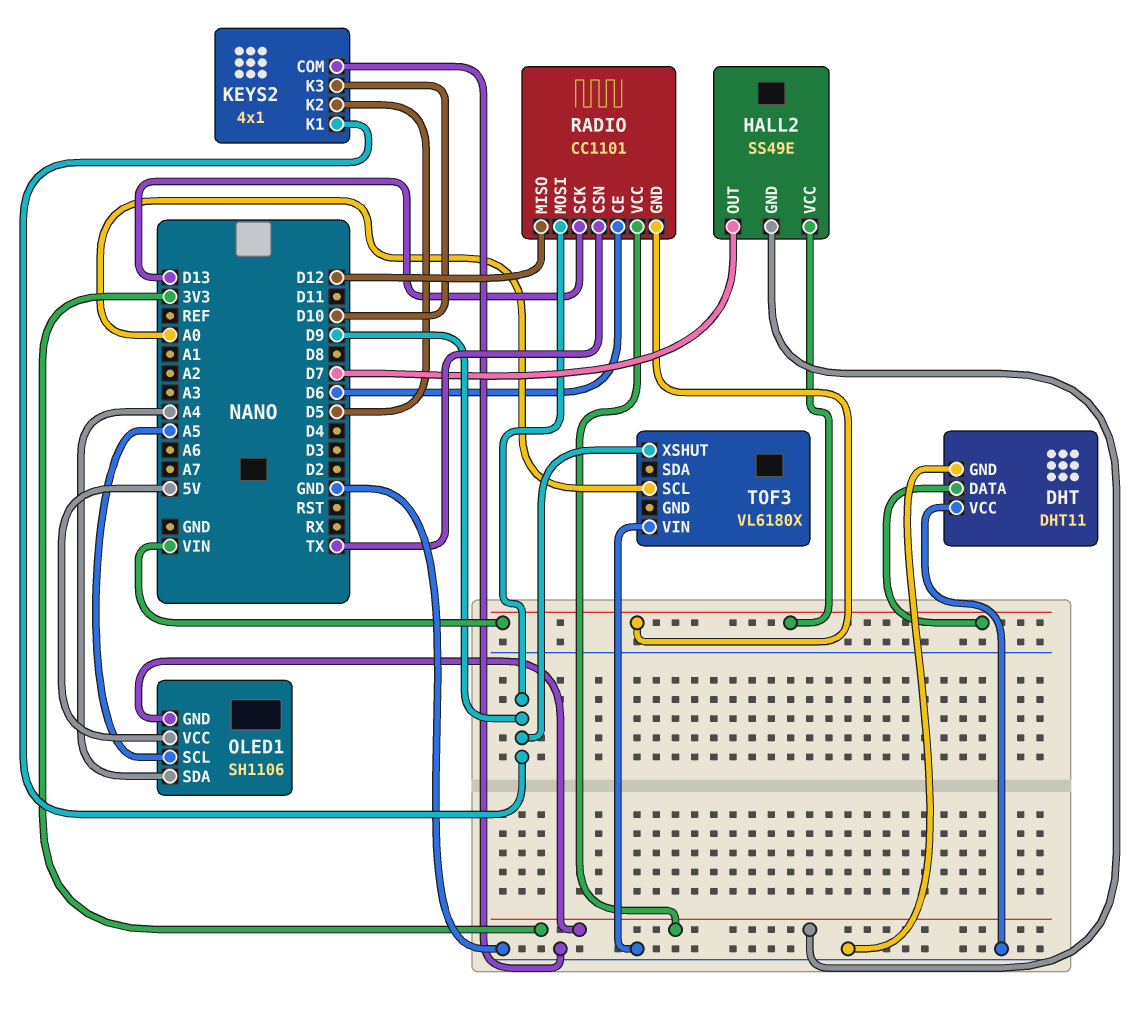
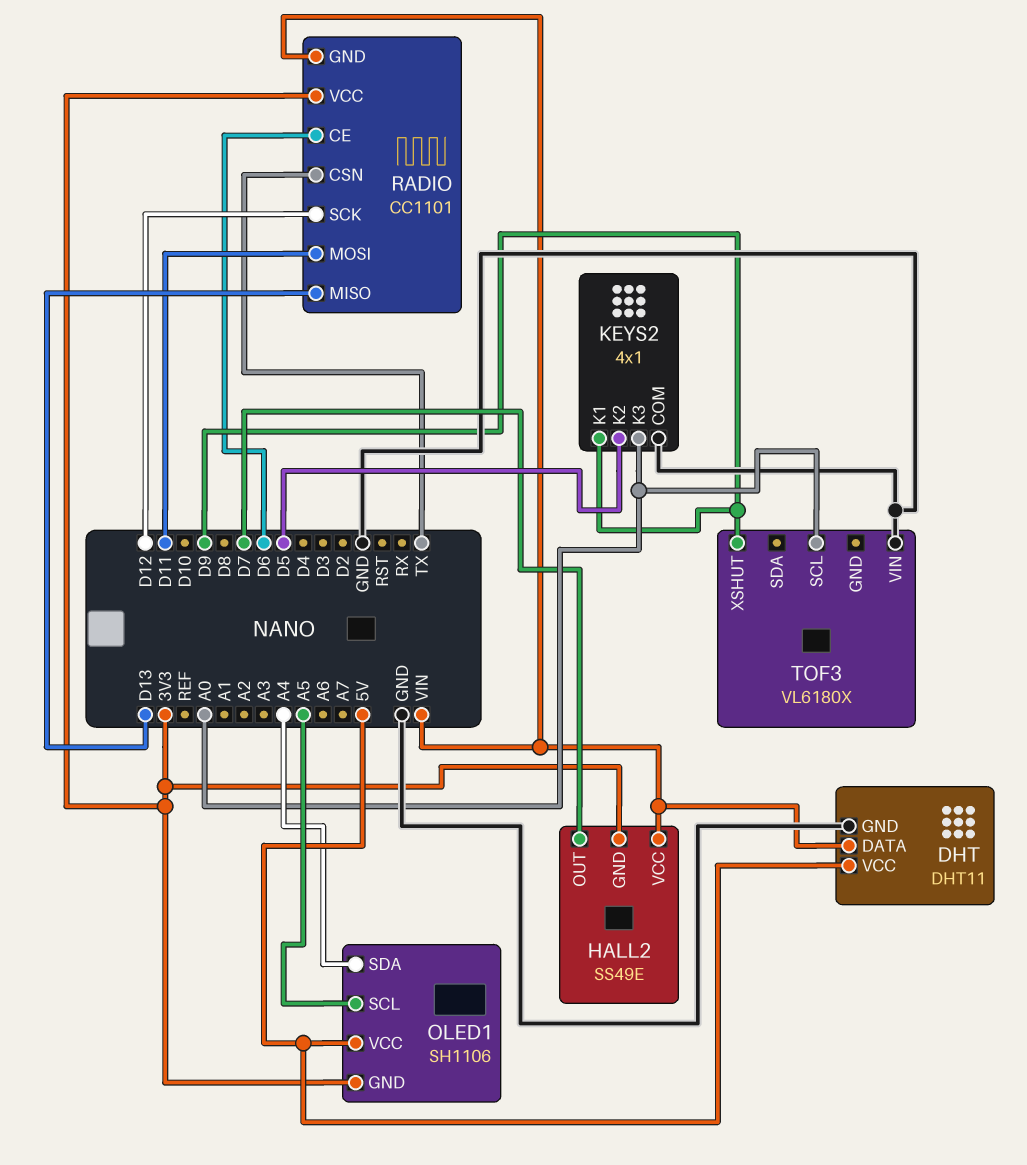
DHT pin VCC: GND -> 5V
KEYS2 pin K3: D10 -> A0
RADIO pin MISO: D12 -> D13
RADIO pin MOSI: D9 -> D11
RADIO pin SCK: D13 -> D12

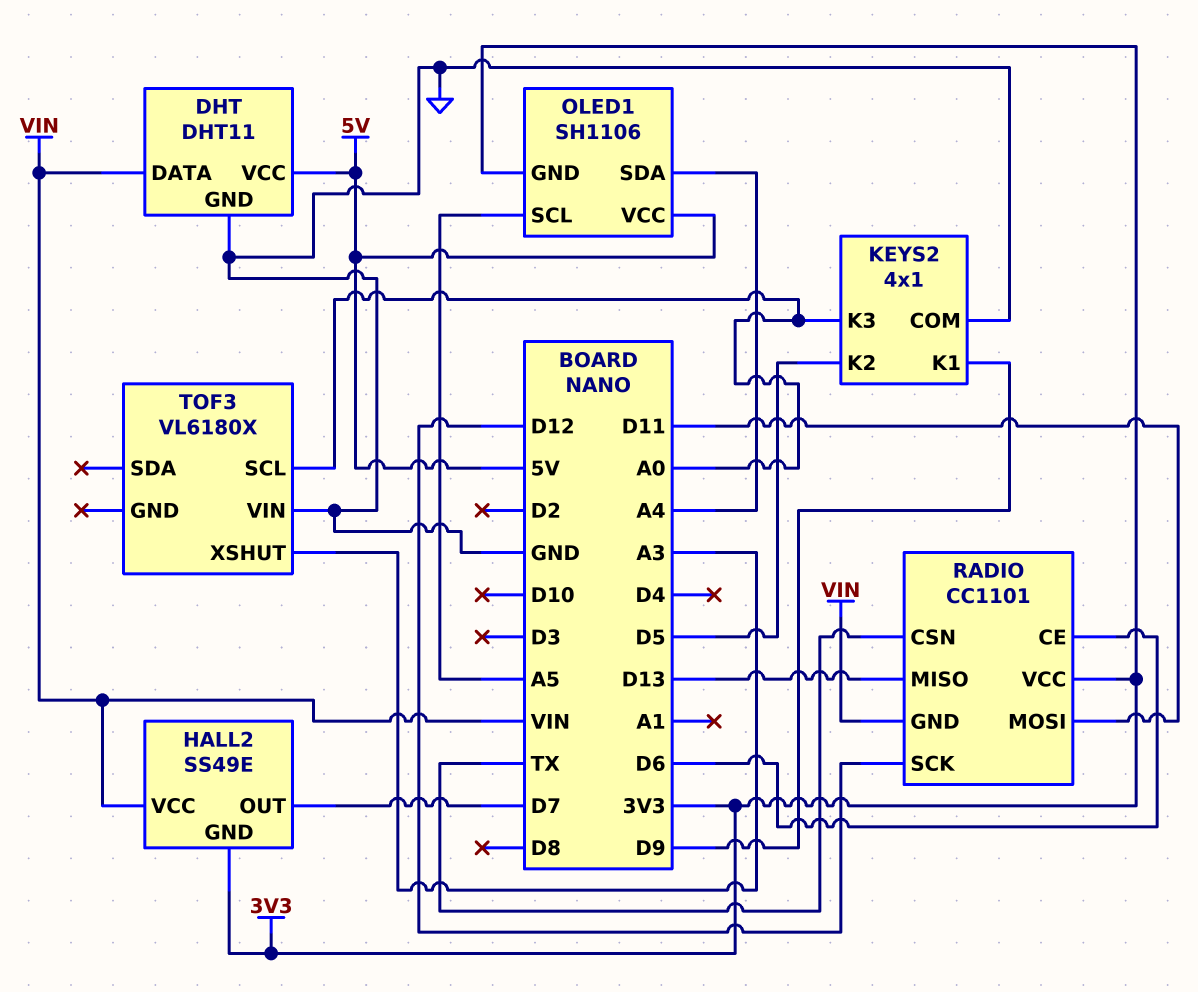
TOF3 pin XSHUT: D9 -> A3

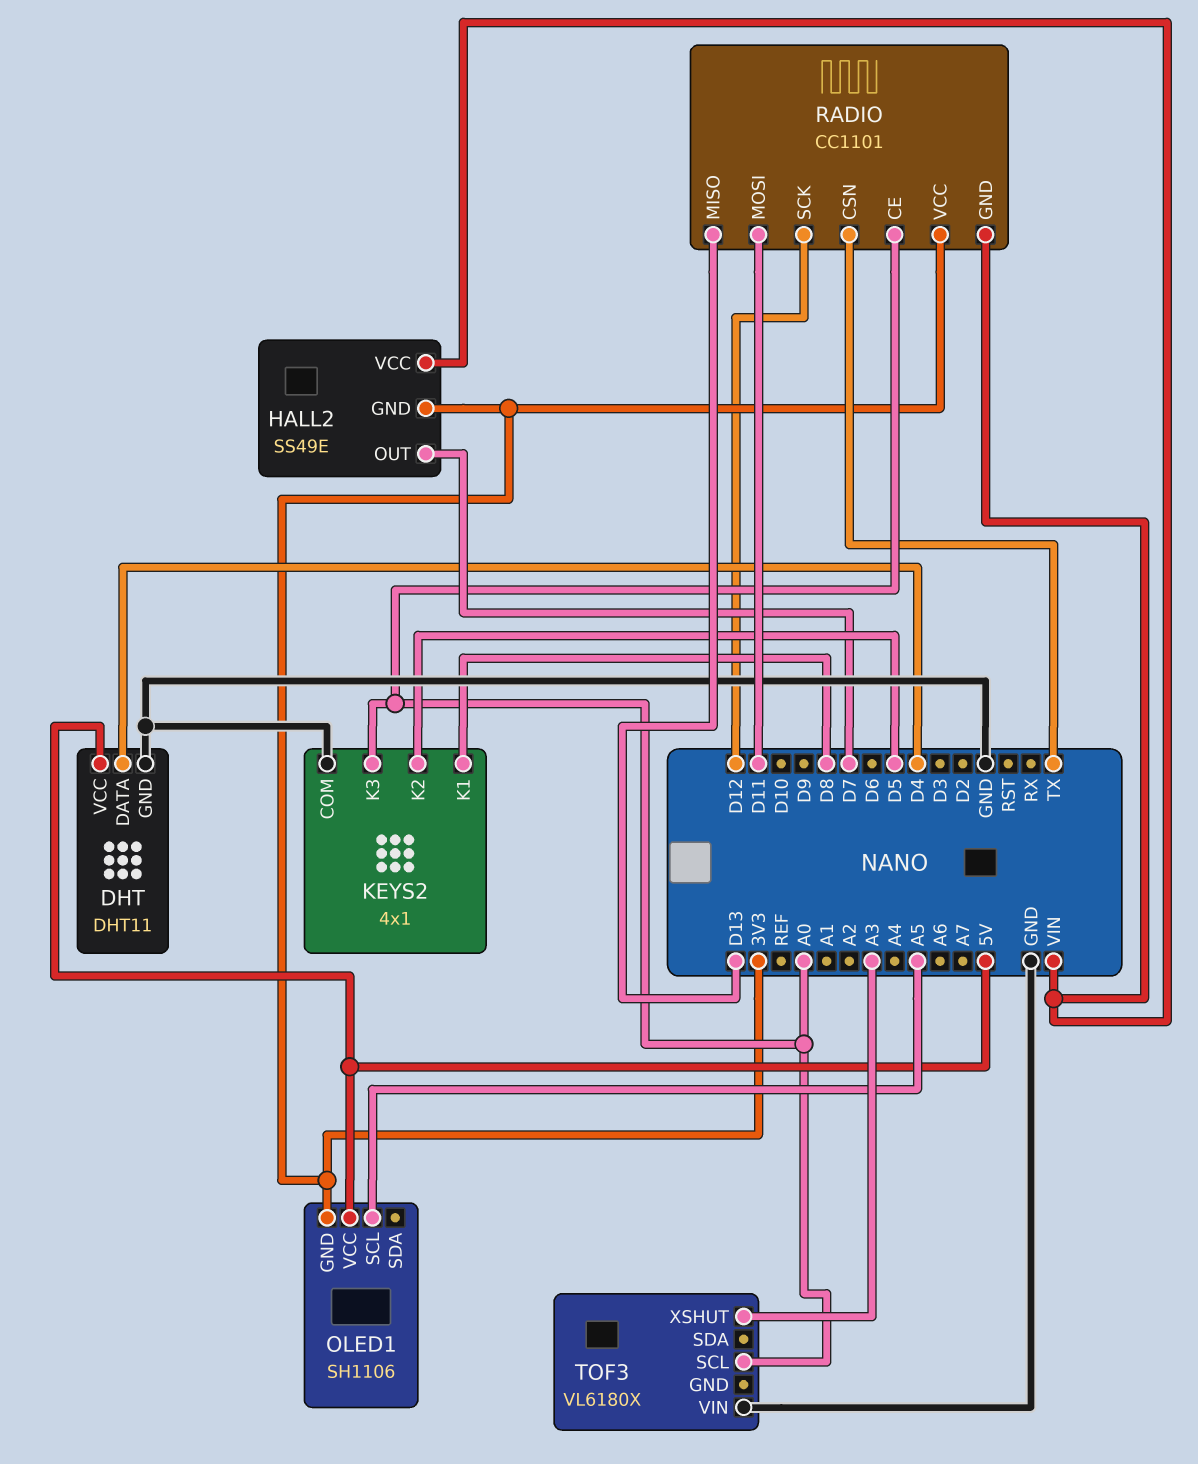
DHT pin DATA: VIN -> D4
KEYS2 pin K1: D9 -> D8
OLED1 pin SDA: A4 -> none
RADIO pin CE: D6 -> A0

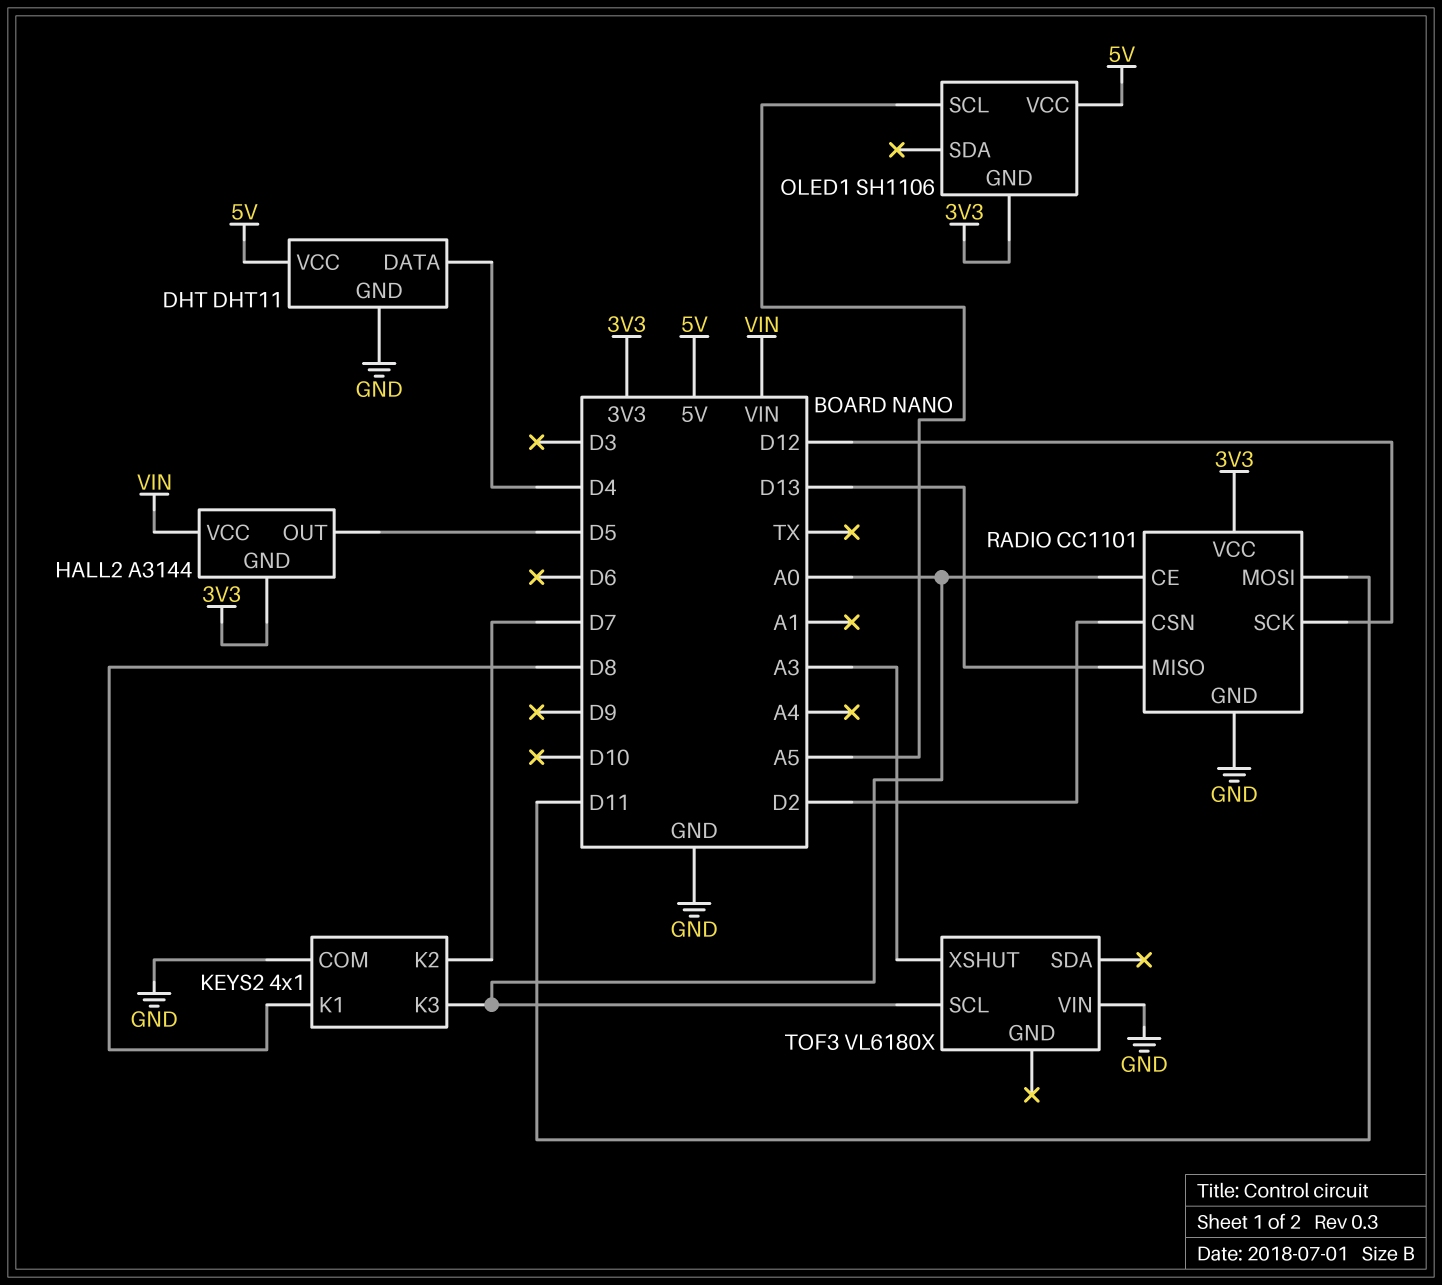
HALL2: SS49E -> A3144
HALL2 pin OUT: D7 -> D5
KEYS2 pin K2: D5 -> D7
RADIO pin CSN: TX -> D2
RADIO pin GND: VIN -> GND

